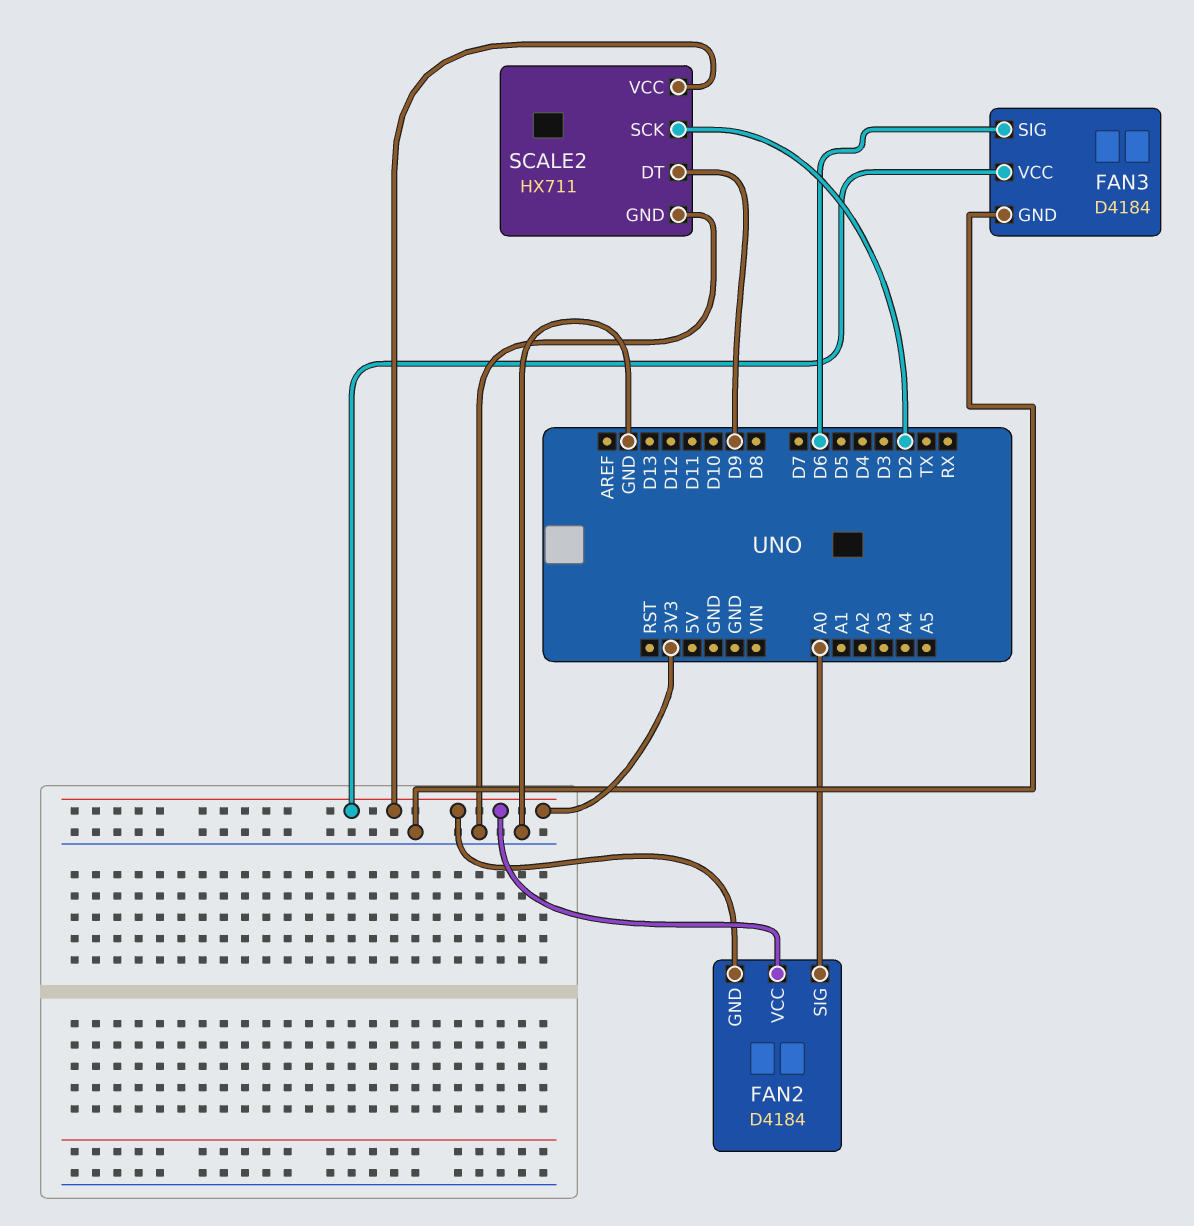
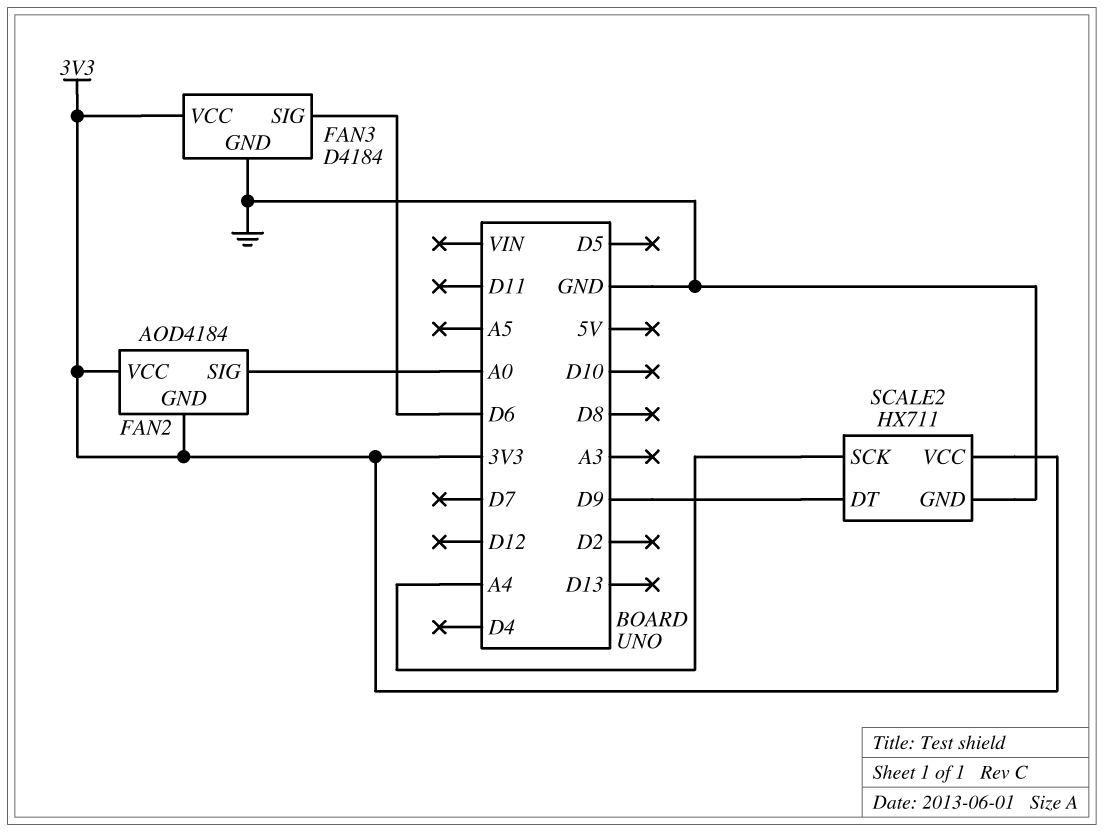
FAN2: D4184 -> AOD4184
SCALE2 pin SCK: D2 -> A4

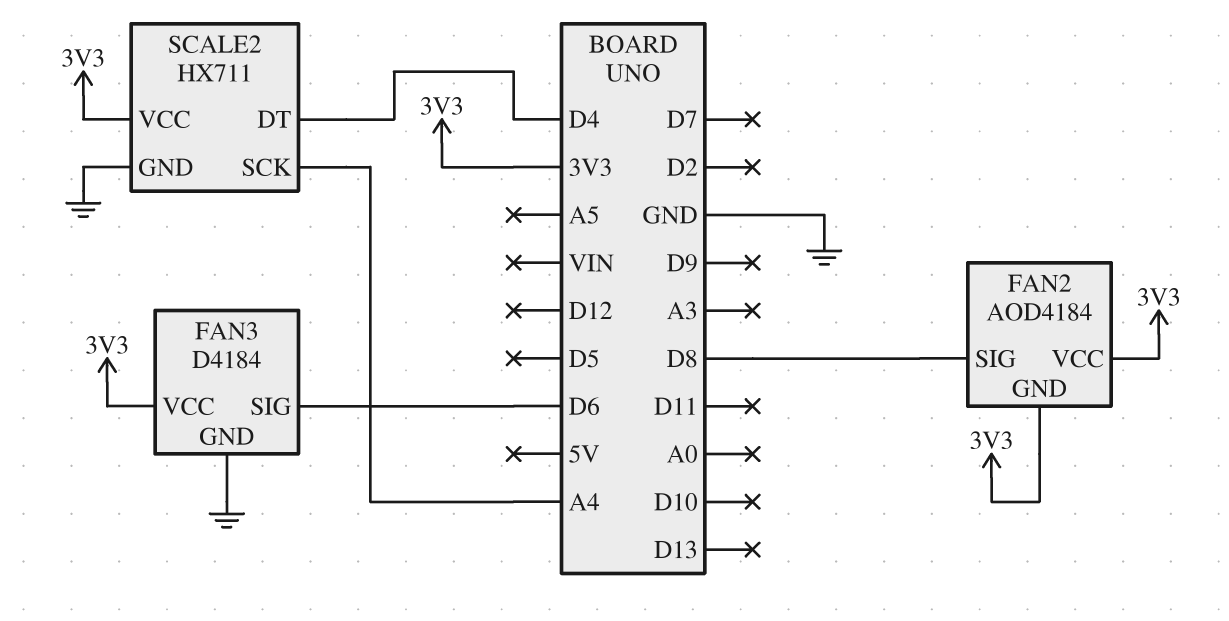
FAN2 pin SIG: A0 -> D8
SCALE2 pin DT: D9 -> D4

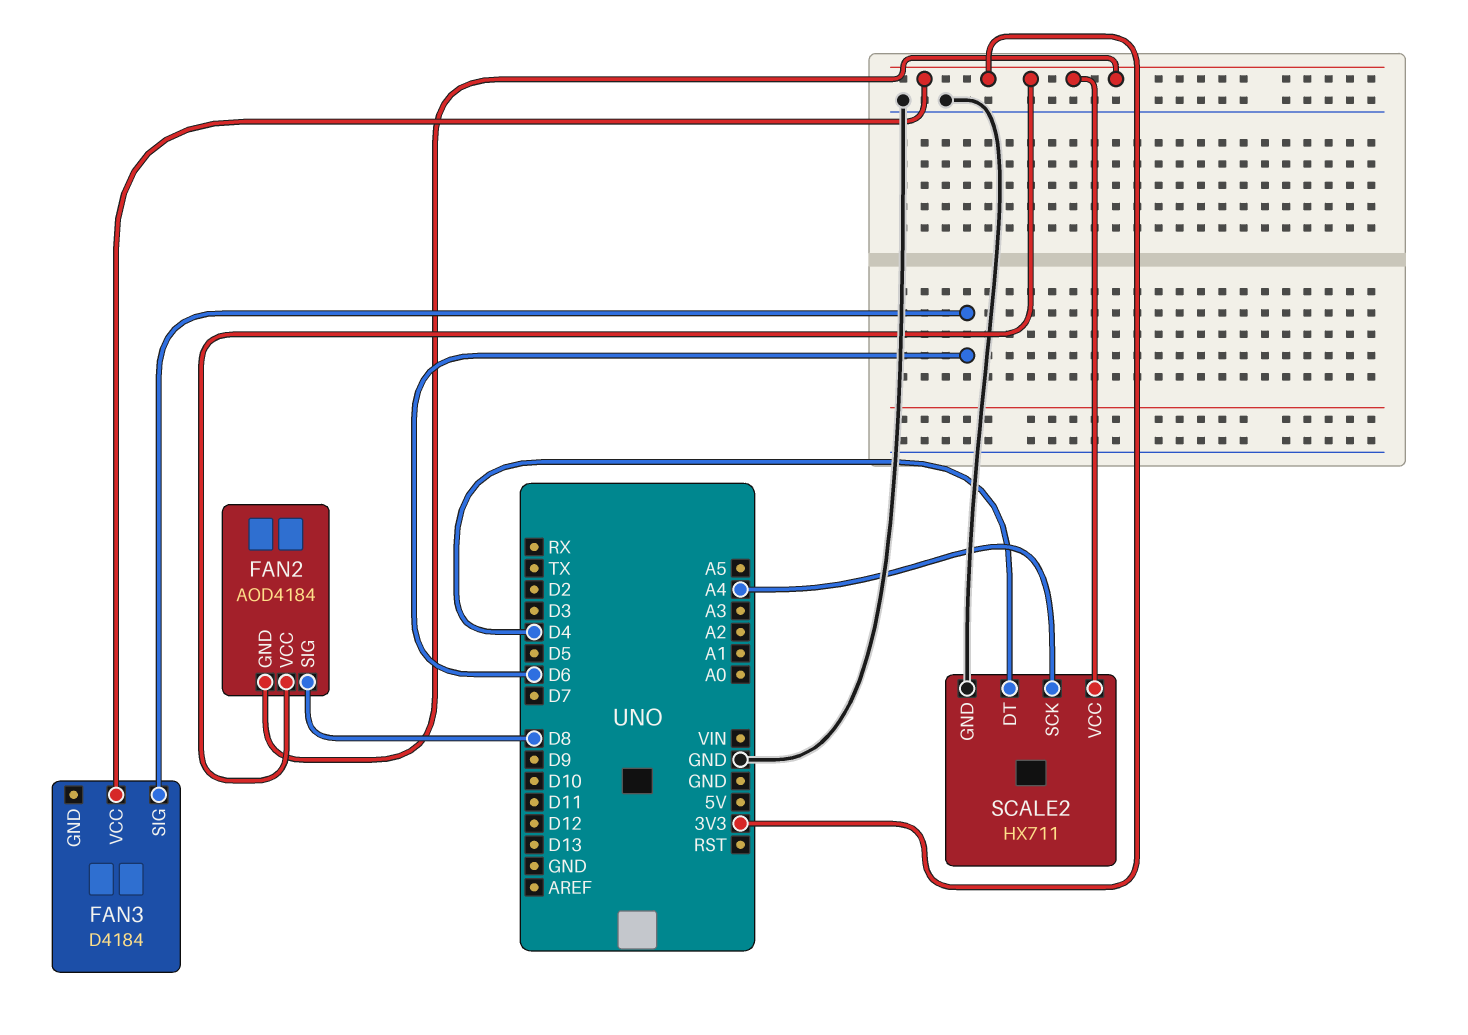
FAN3 pin GND: GND -> none

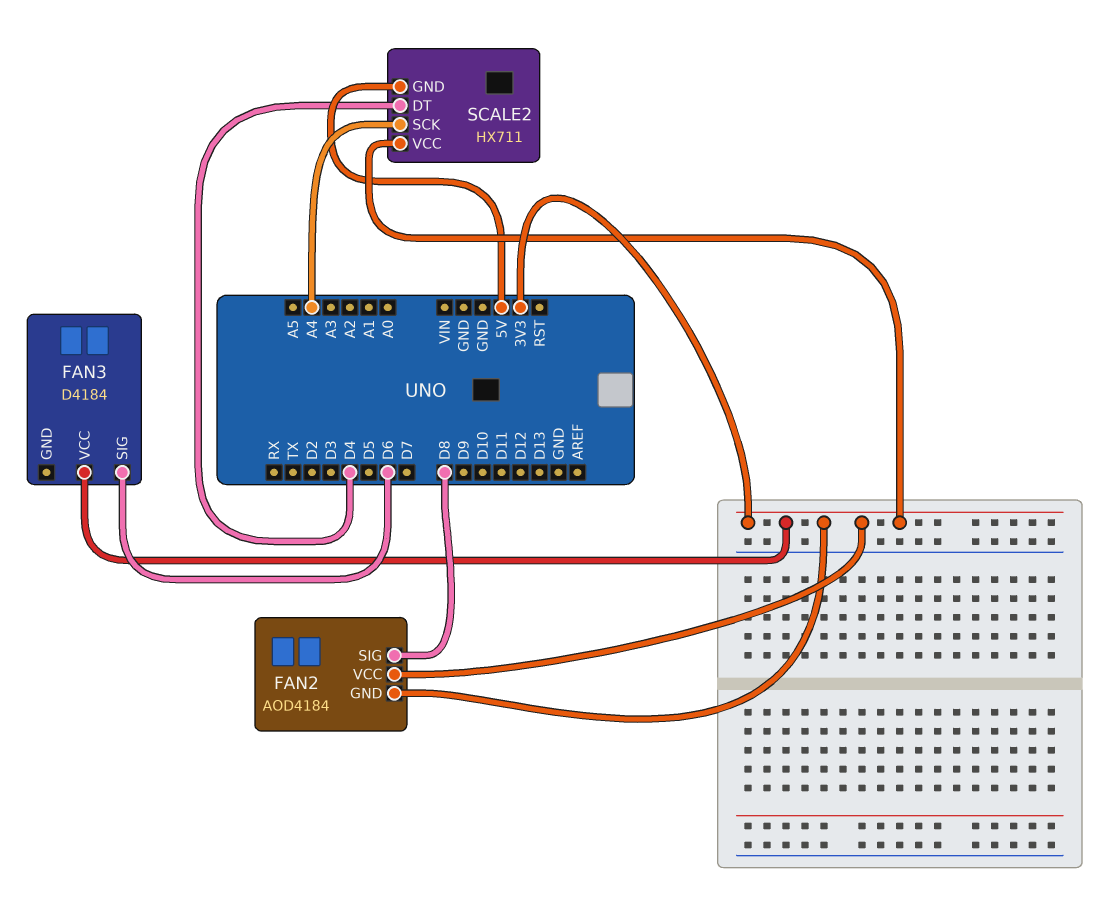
SCALE2 pin GND: GND -> 5V

